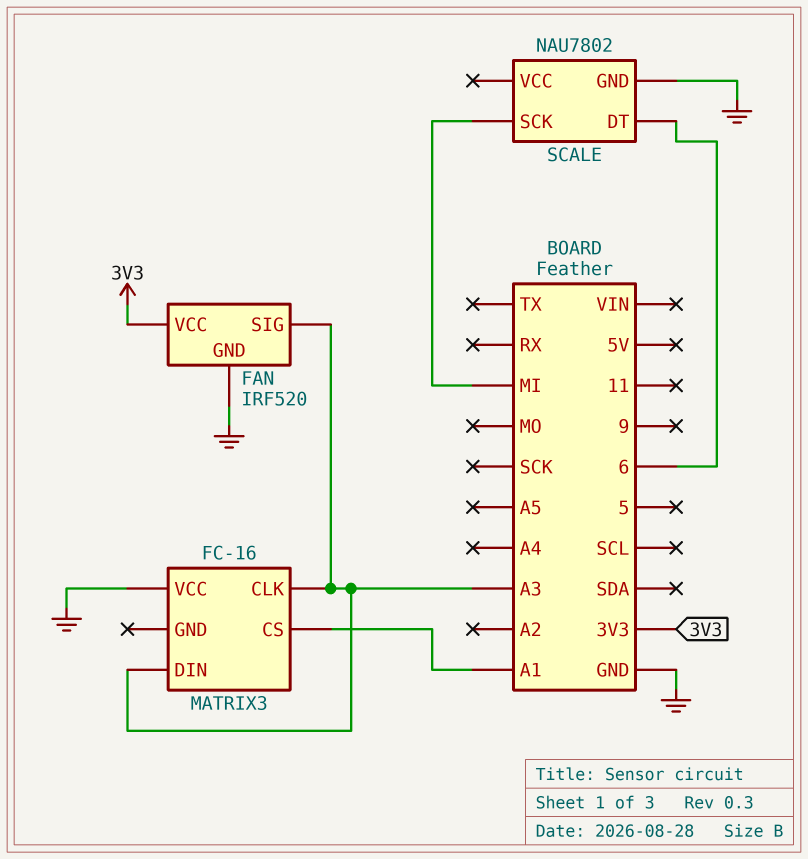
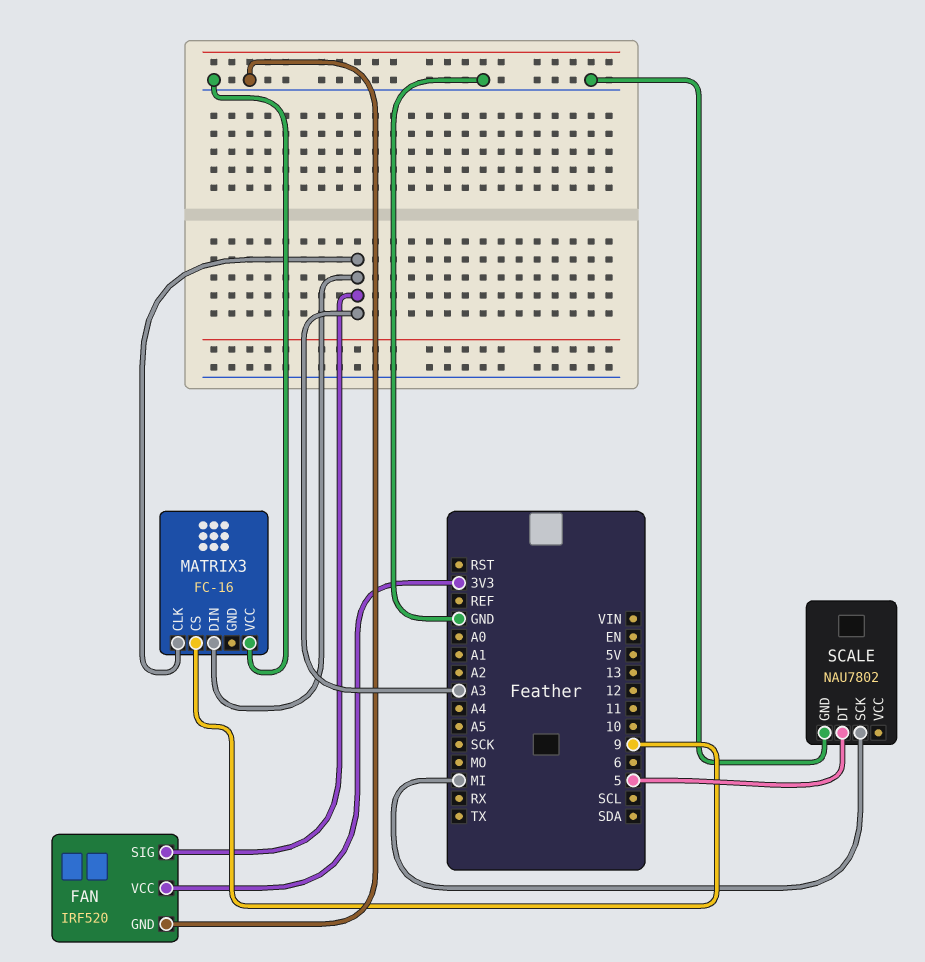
MATRIX3 pin CS: A1 -> 9
SCALE pin DT: 6 -> 5

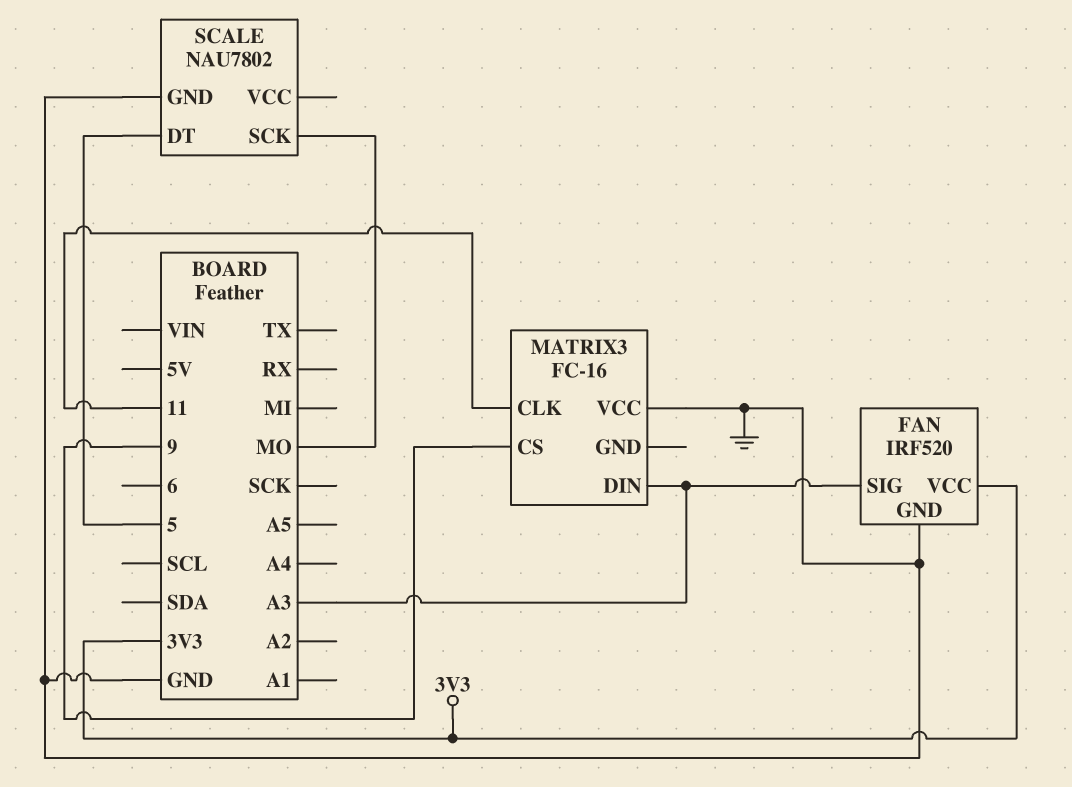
MATRIX3 pin CLK: A3 -> 11
SCALE pin SCK: MI -> MO

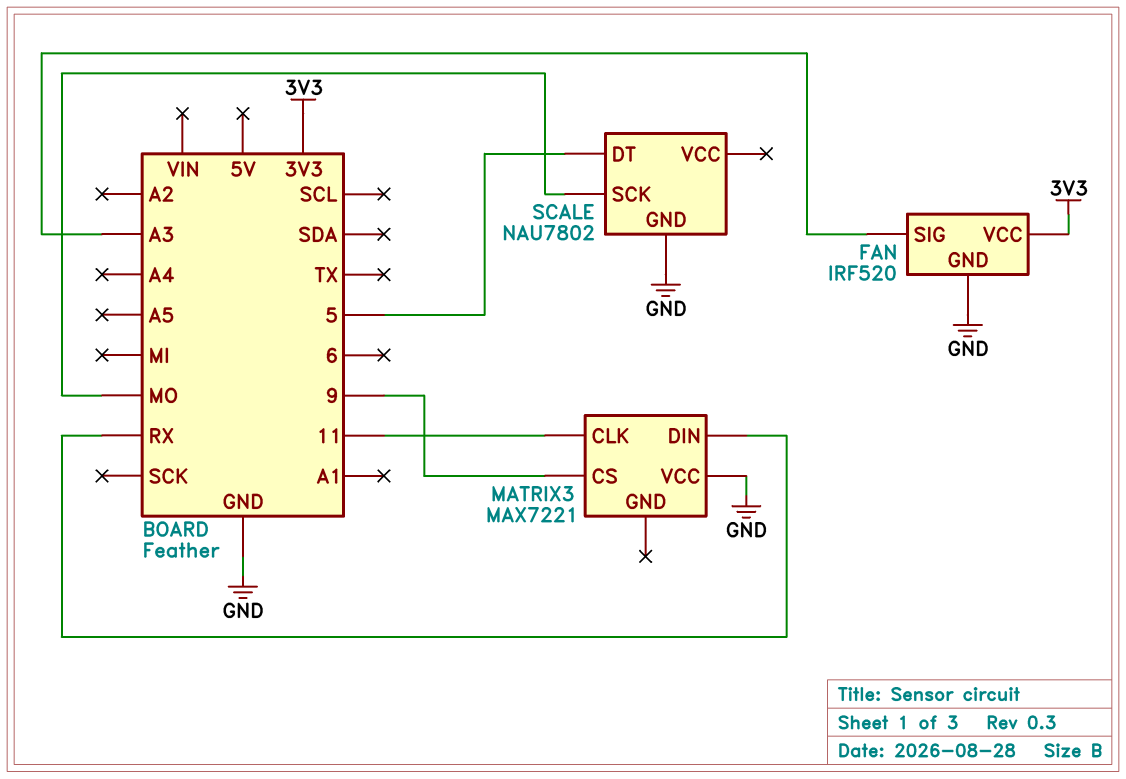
MATRIX3: FC-16 -> MAX7221
MATRIX3 pin DIN: A3 -> RX

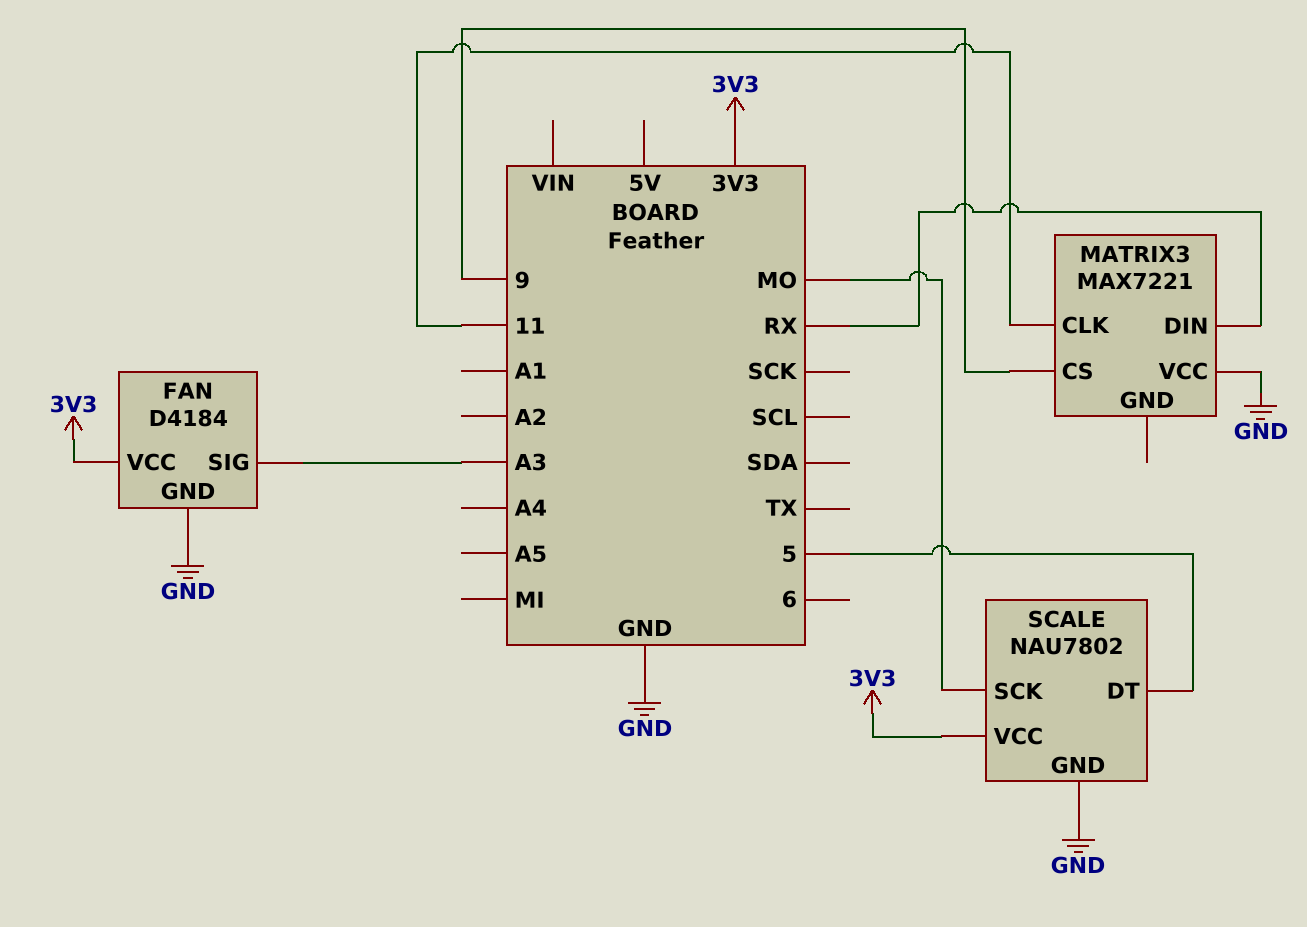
FAN: IRF520 -> D4184
SCALE pin VCC: none -> 3V3

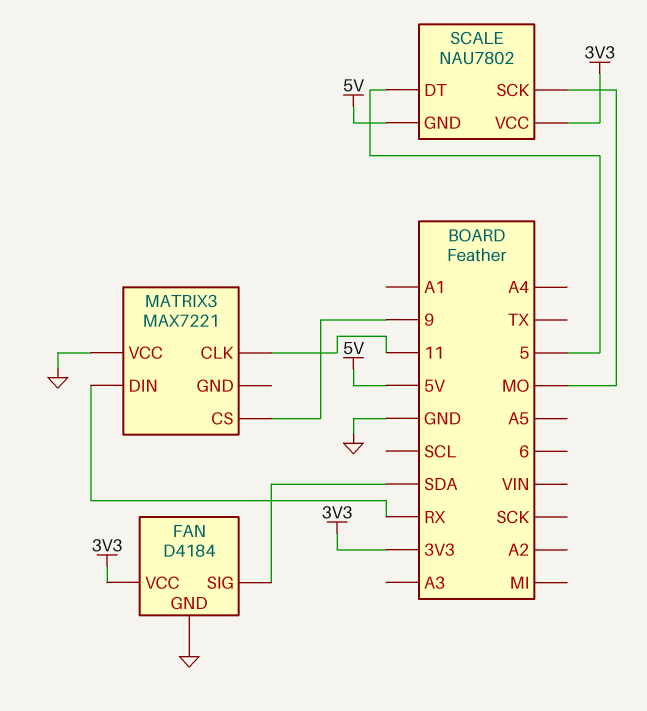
FAN pin SIG: A3 -> SDA
SCALE pin GND: GND -> 5V

